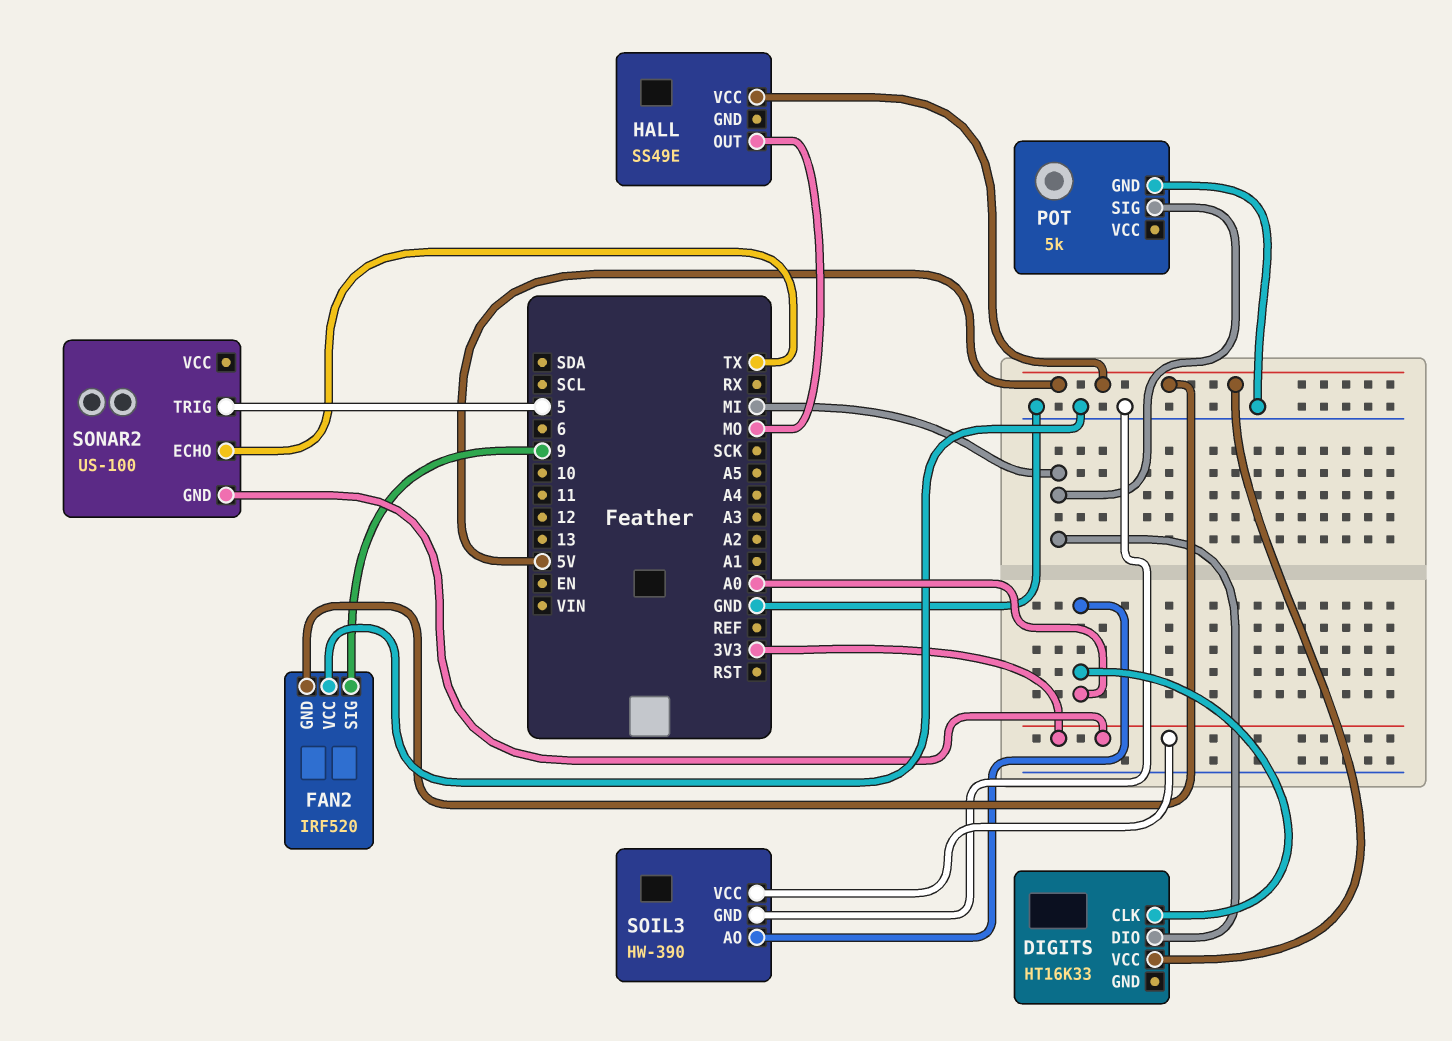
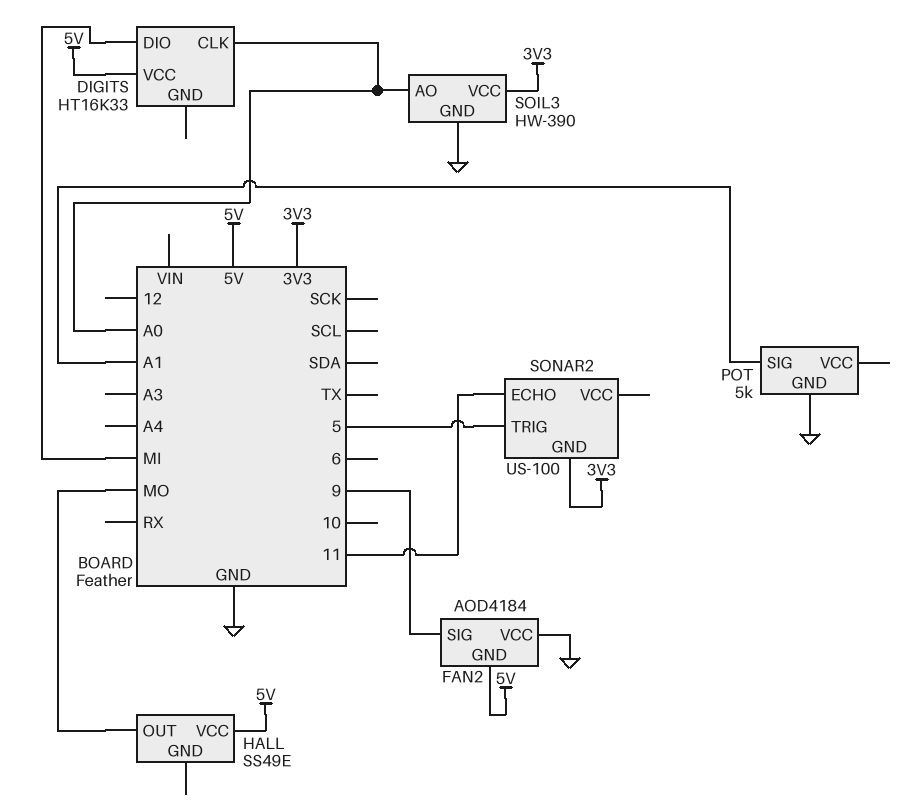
FAN2: IRF520 -> AOD4184
POT pin SIG: MI -> A1
SONAR2 pin ECHO: TX -> 11

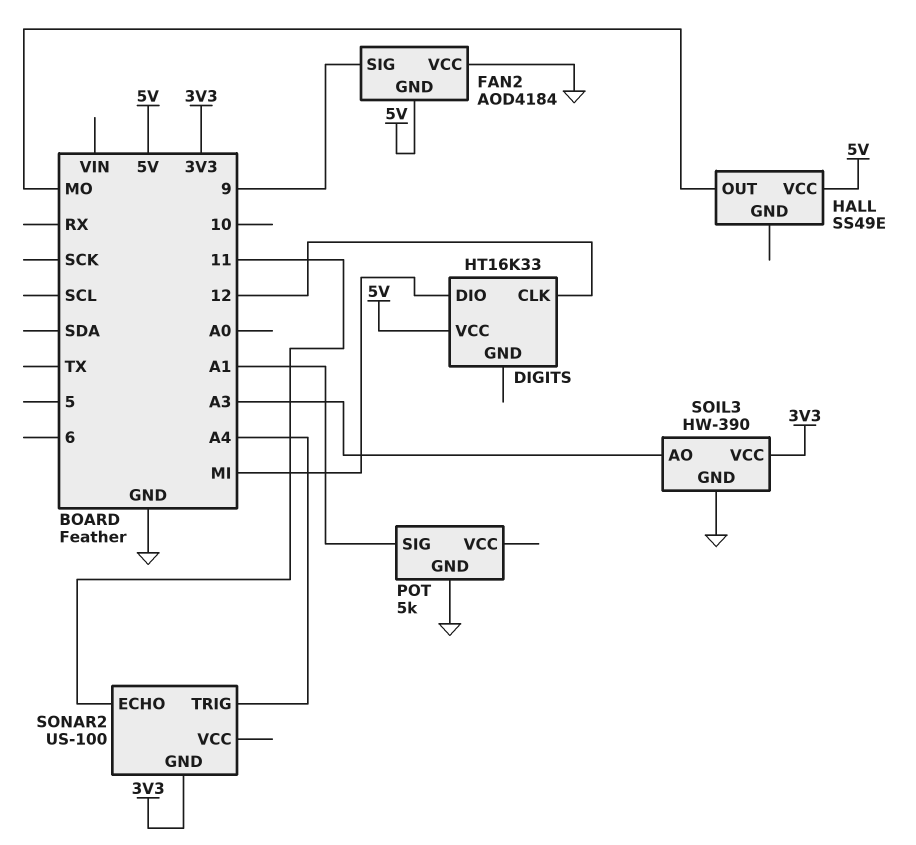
DIGITS pin CLK: A0 -> 12
SOIL3 pin AO: A0 -> A3
SONAR2 pin TRIG: 5 -> A4

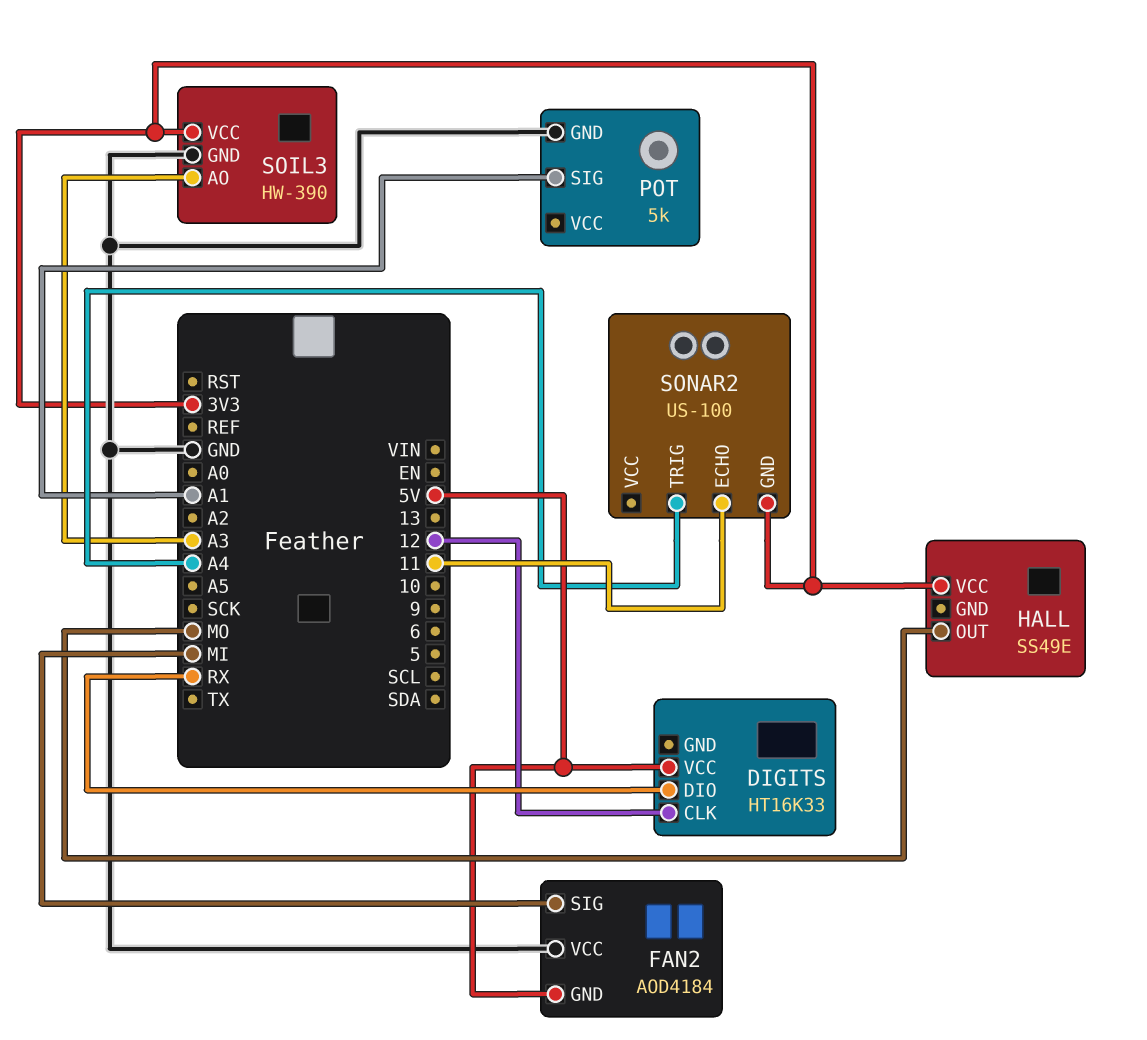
DIGITS pin DIO: MI -> RX
FAN2 pin SIG: 9 -> MI
HALL pin VCC: 5V -> 3V3

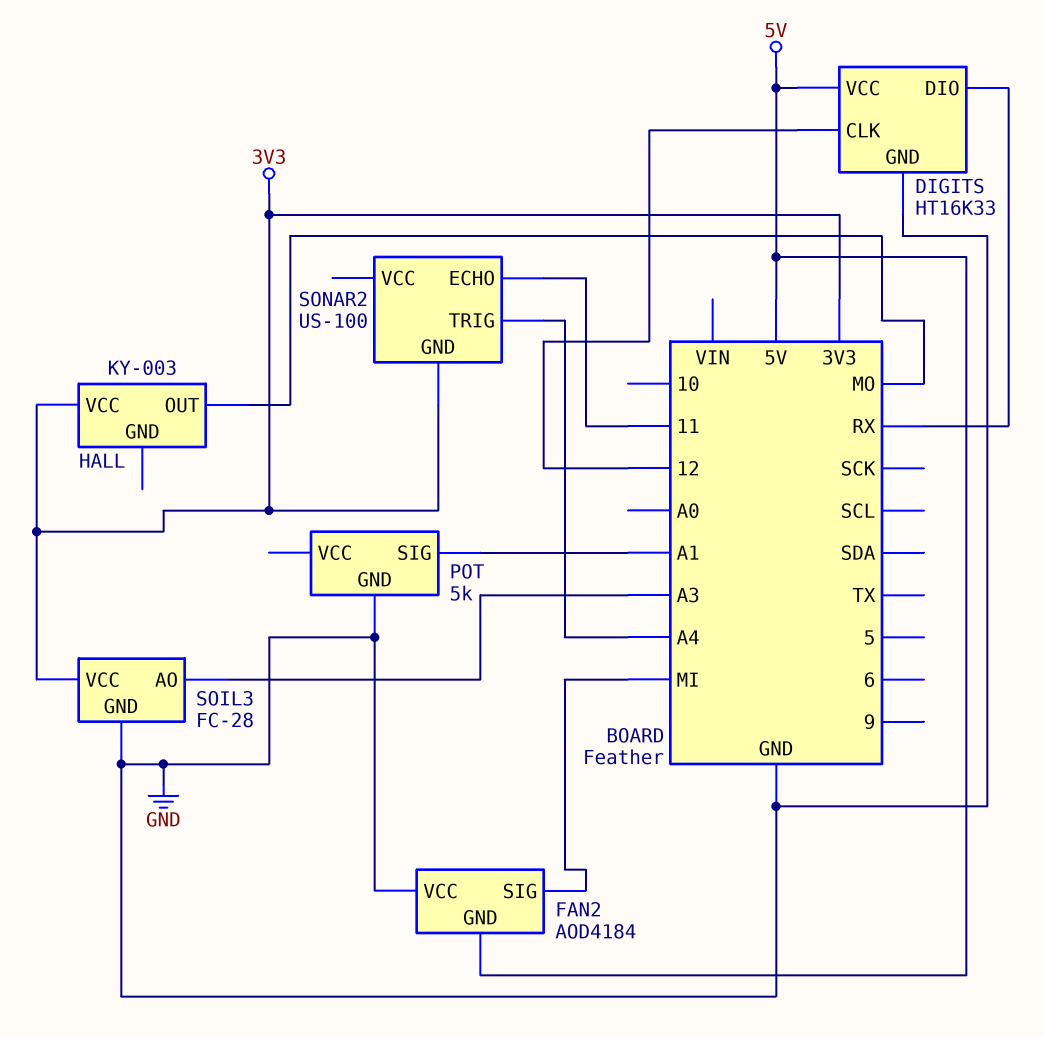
DIGITS pin GND: none -> GND
HALL: SS49E -> KY-003
SOIL3: HW-390 -> FC-28

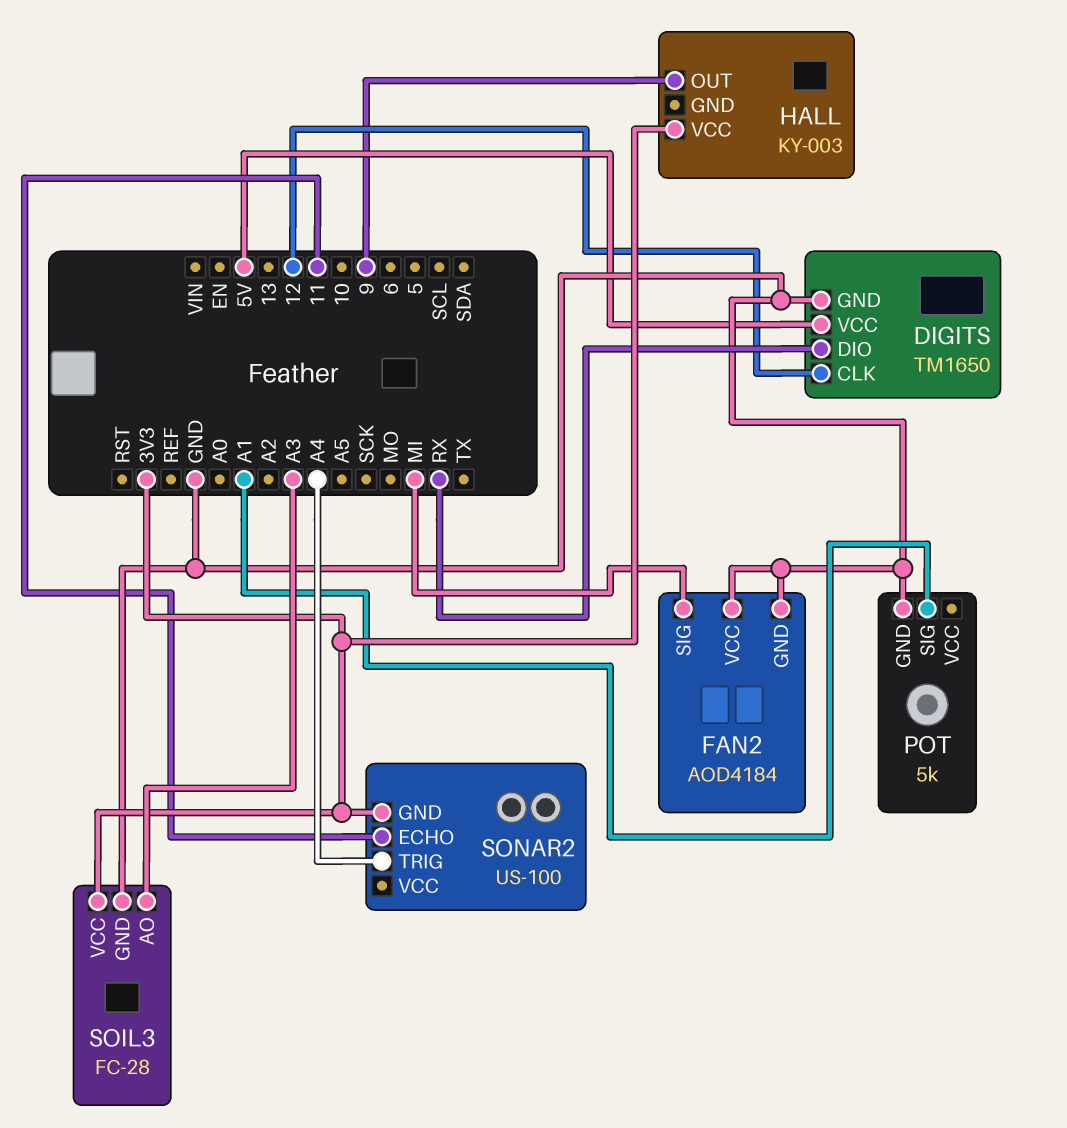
DIGITS: HT16K33 -> TM1650
FAN2 pin GND: 5V -> GND
HALL pin OUT: MO -> 9

